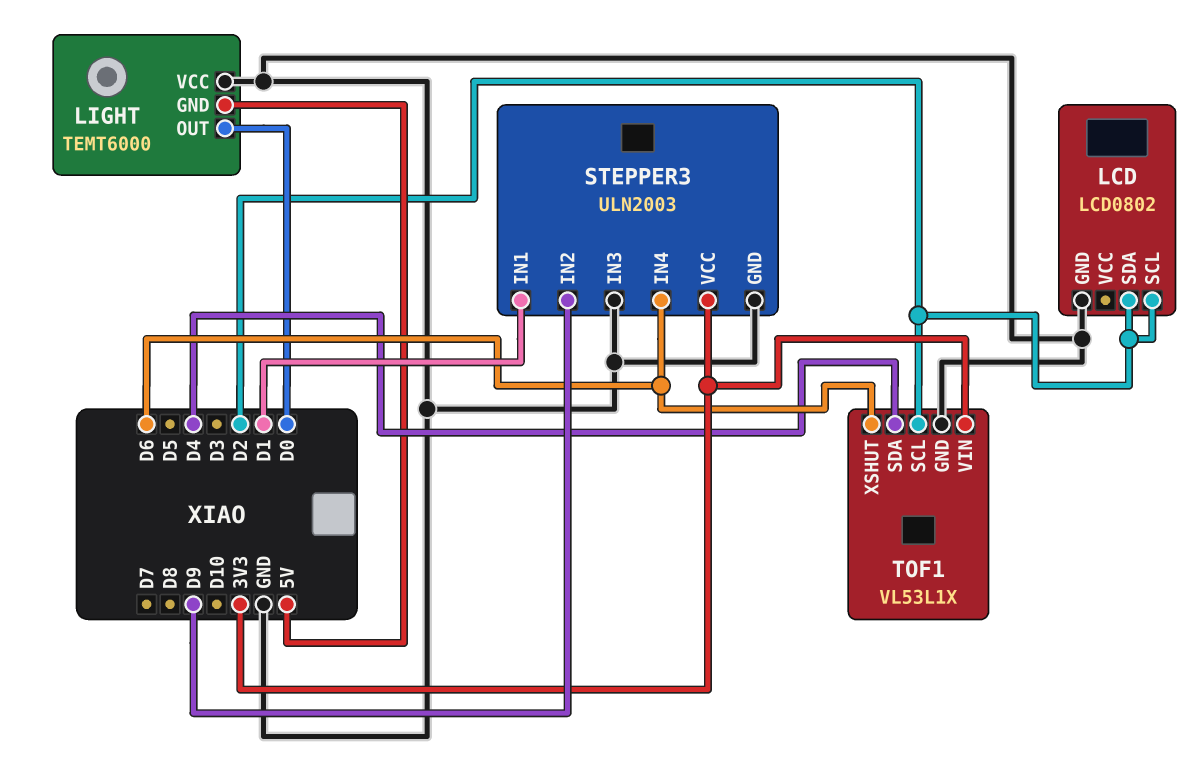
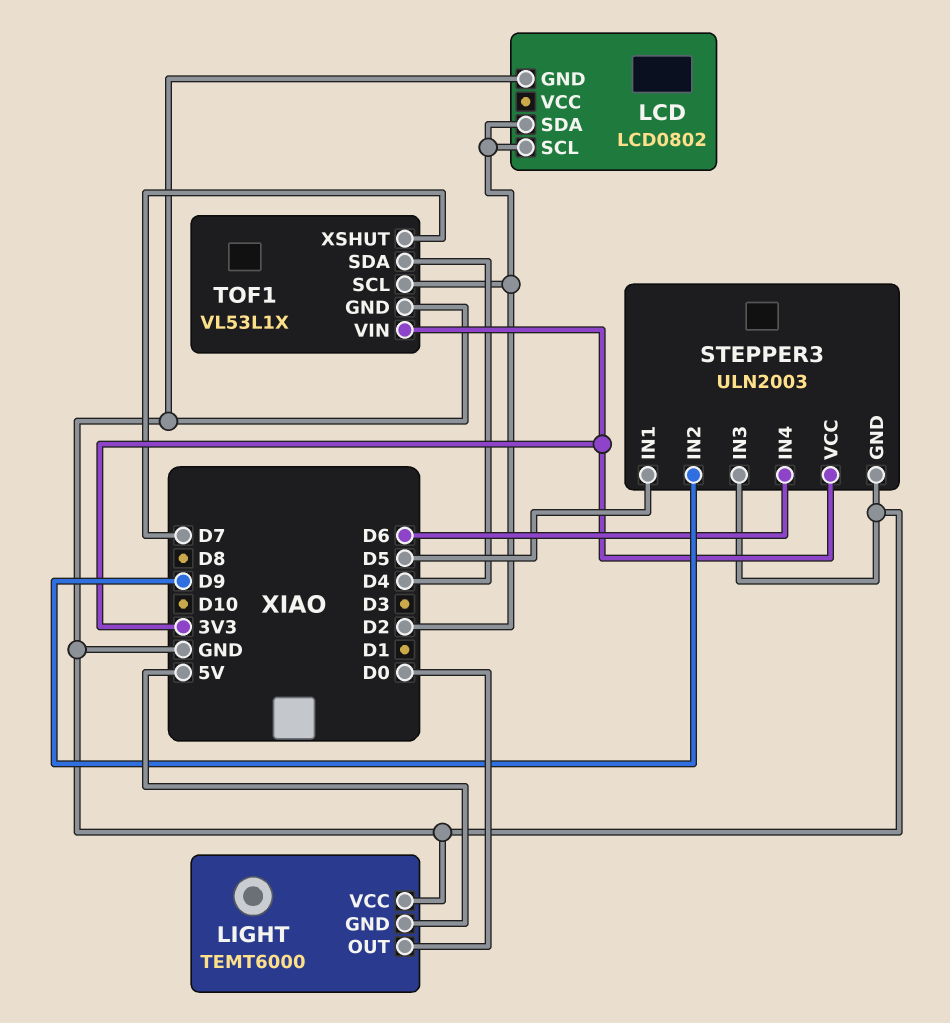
STEPPER3 pin IN1: D1 -> D5
TOF1 pin XSHUT: D6 -> D7

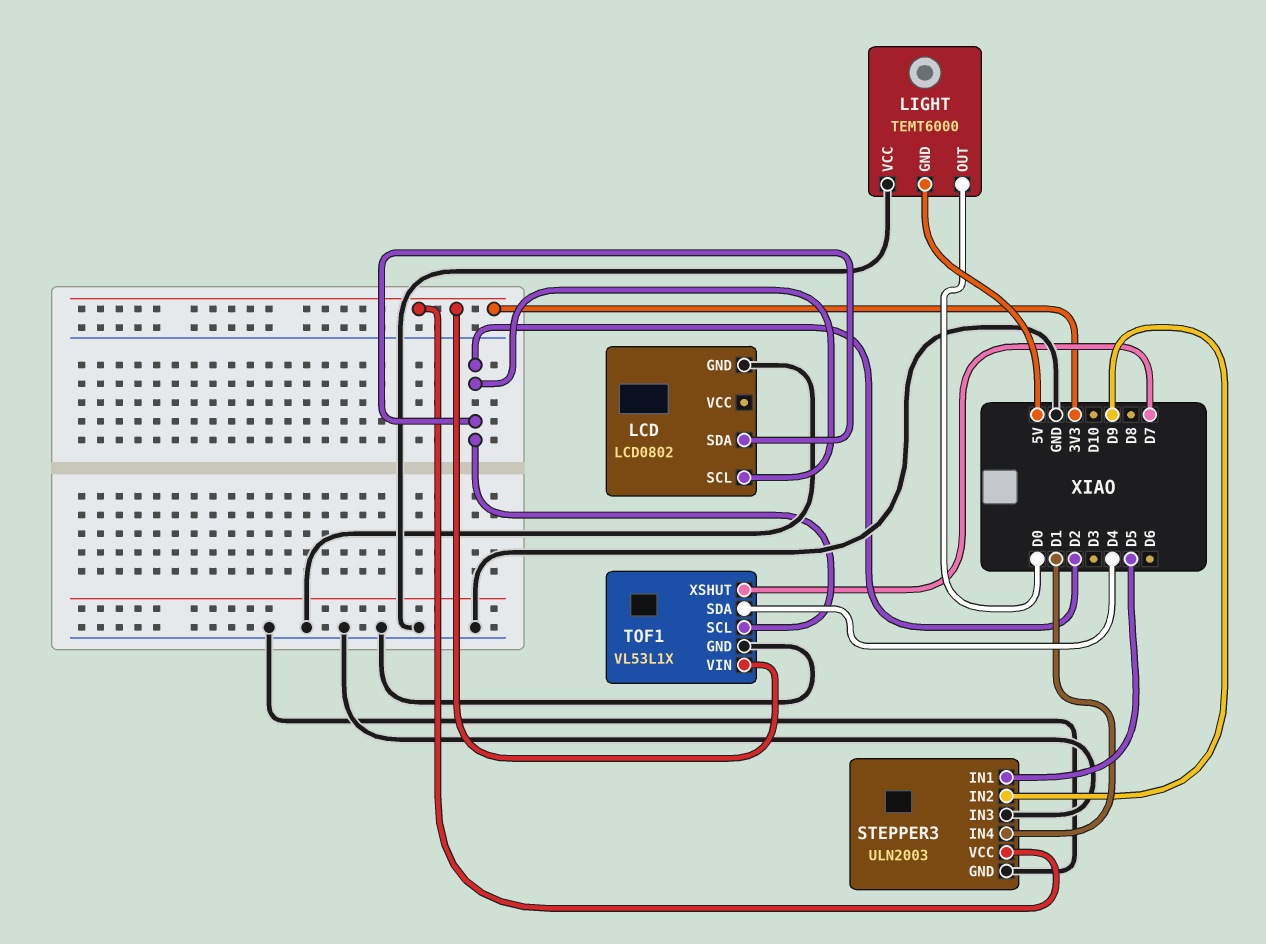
STEPPER3 pin IN4: D6 -> D1

